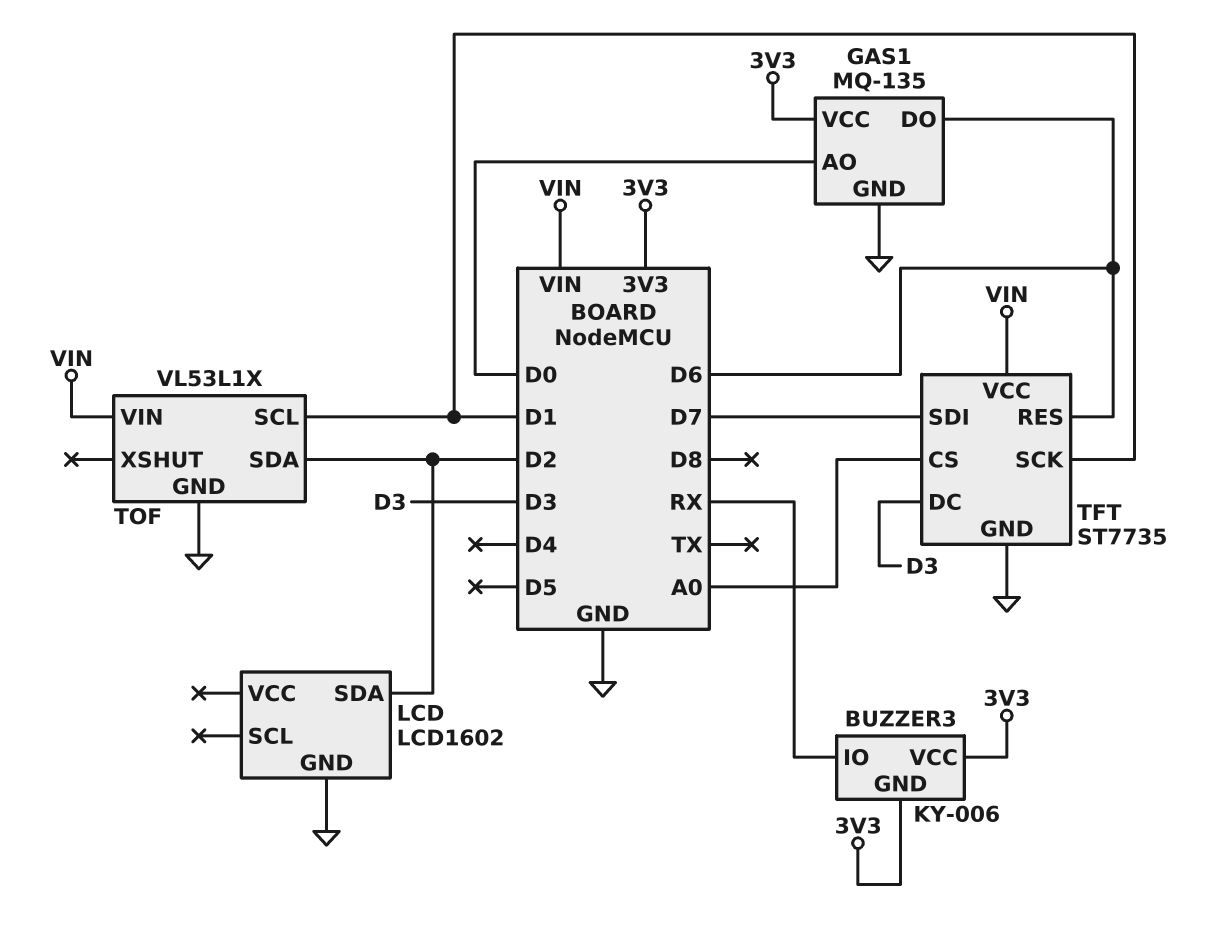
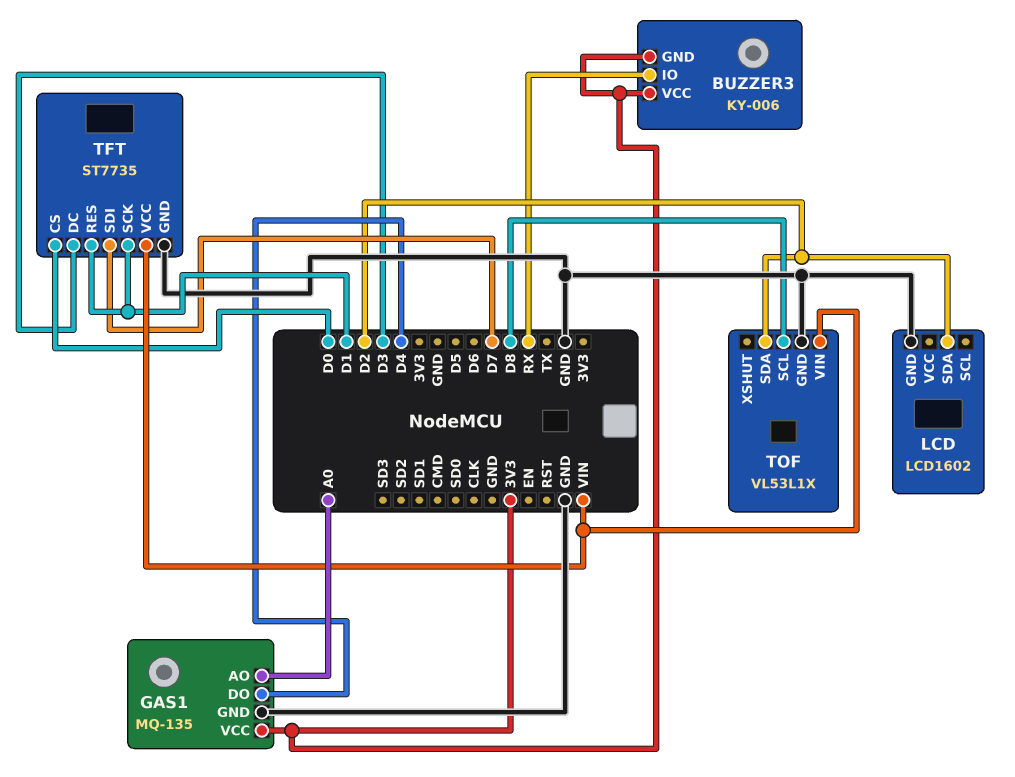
GAS1 pin AO: D0 -> A0
GAS1 pin DO: D6 -> D4
TFT pin CS: A0 -> D0
TFT pin RES: D6 -> D1
TOF pin SCL: D1 -> D8

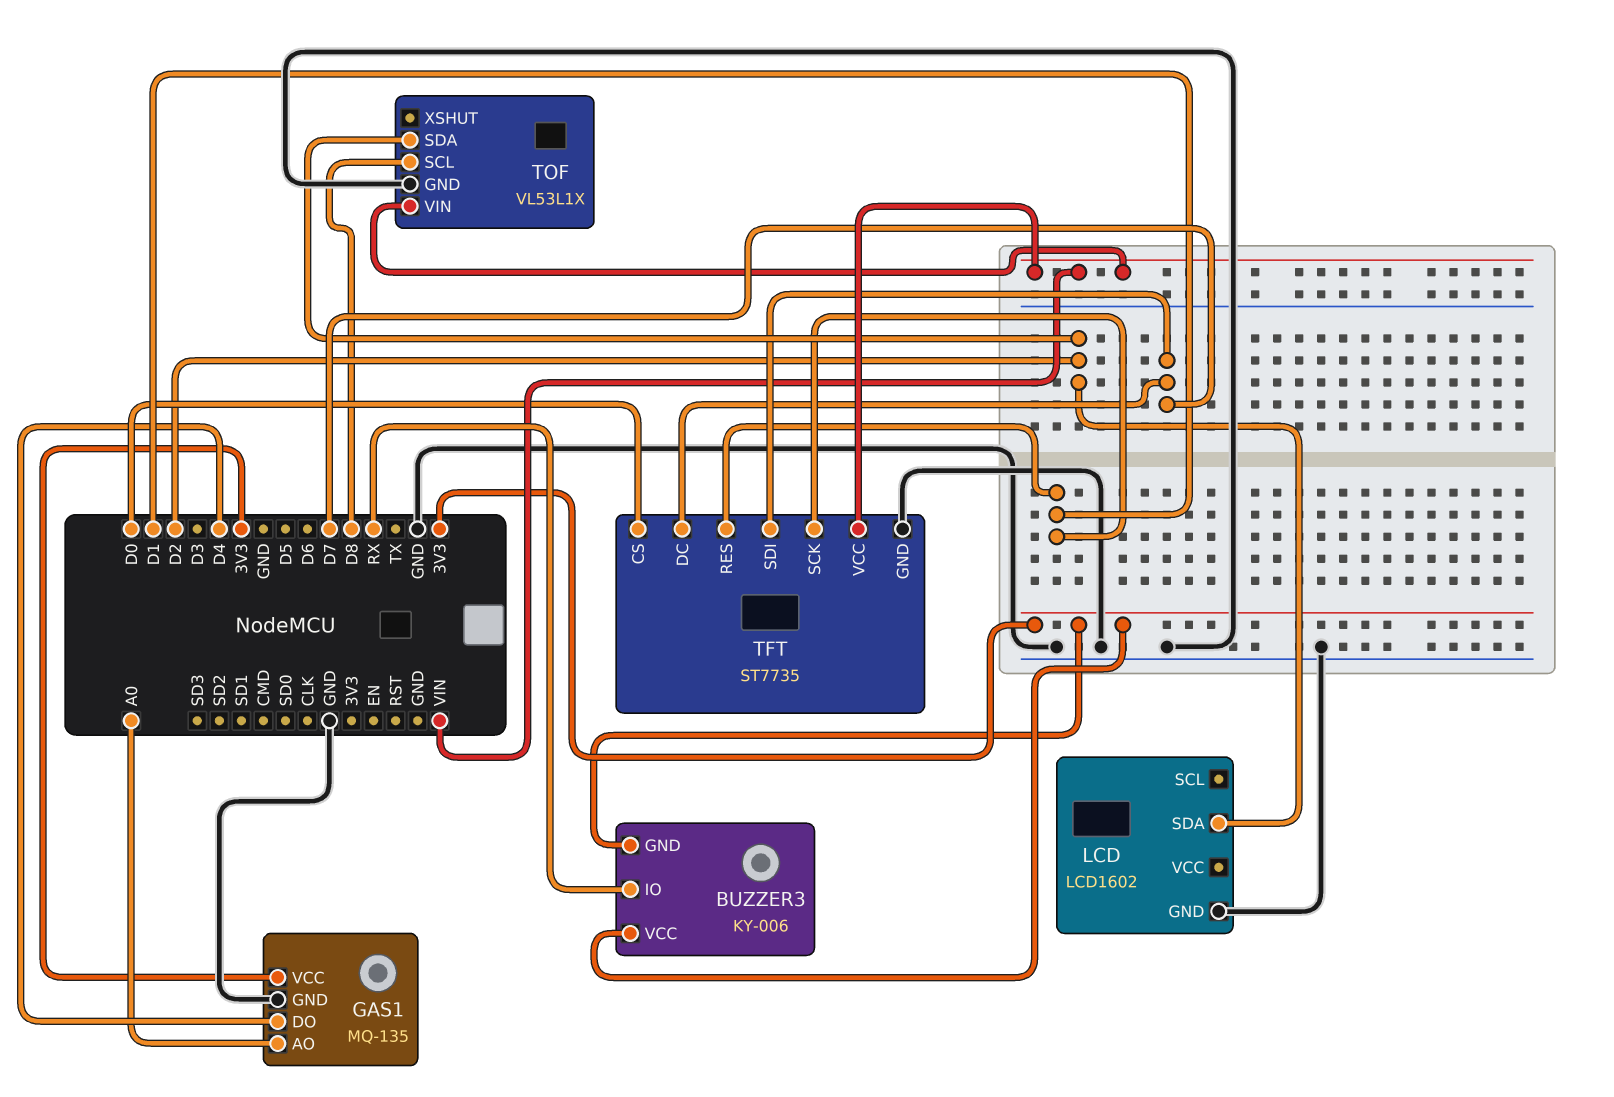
TFT pin DC: D3 -> D7

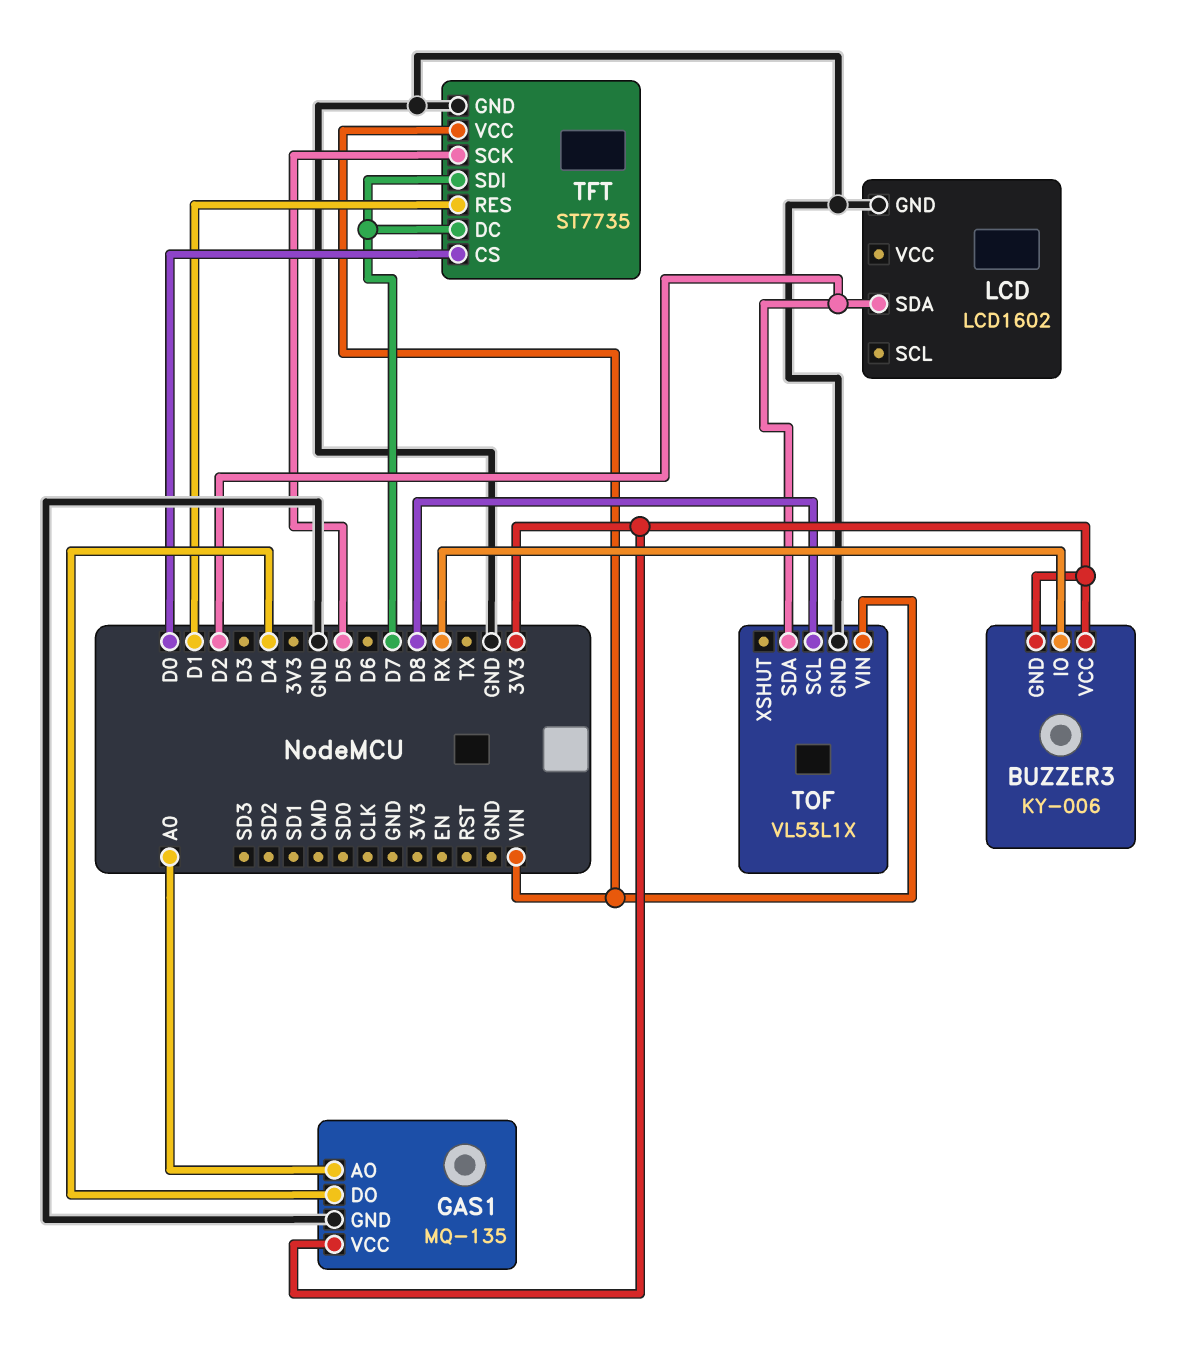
TFT pin SCK: D1 -> D5

